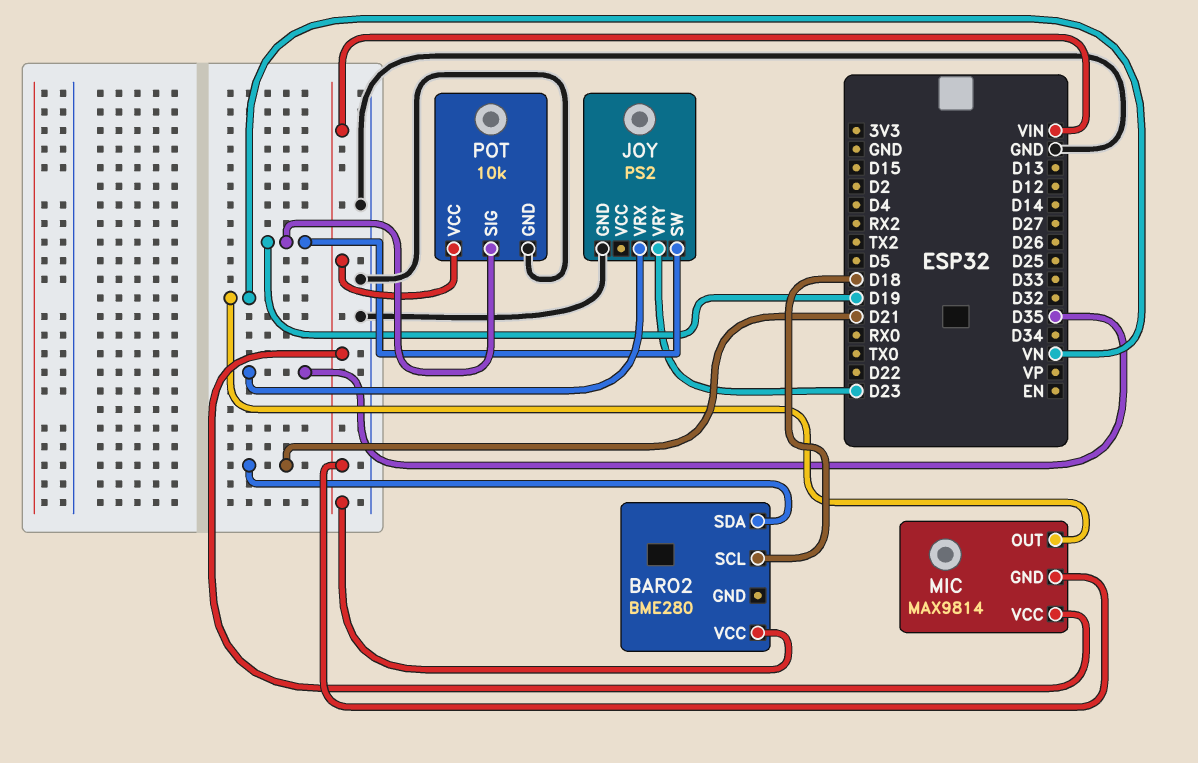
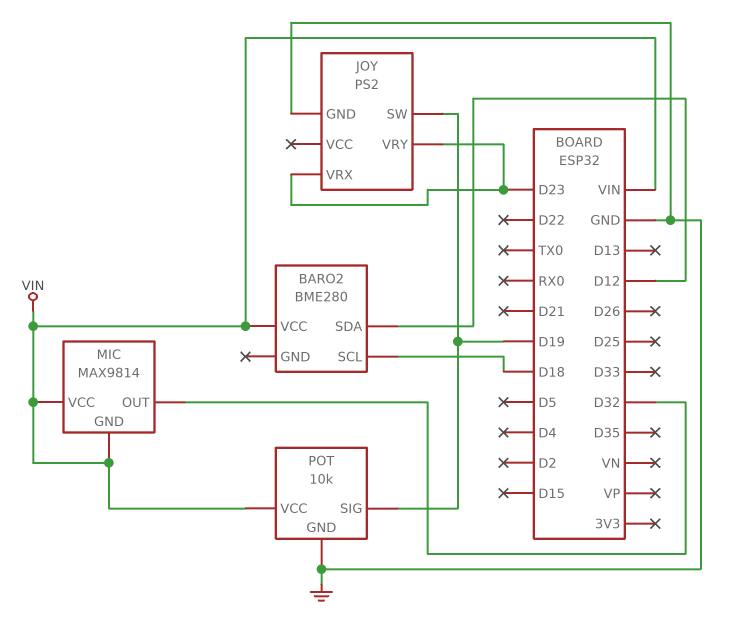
BARO2 pin SDA: D21 -> D12
JOY pin VRX: D35 -> D23
MIC pin OUT: VN -> D32

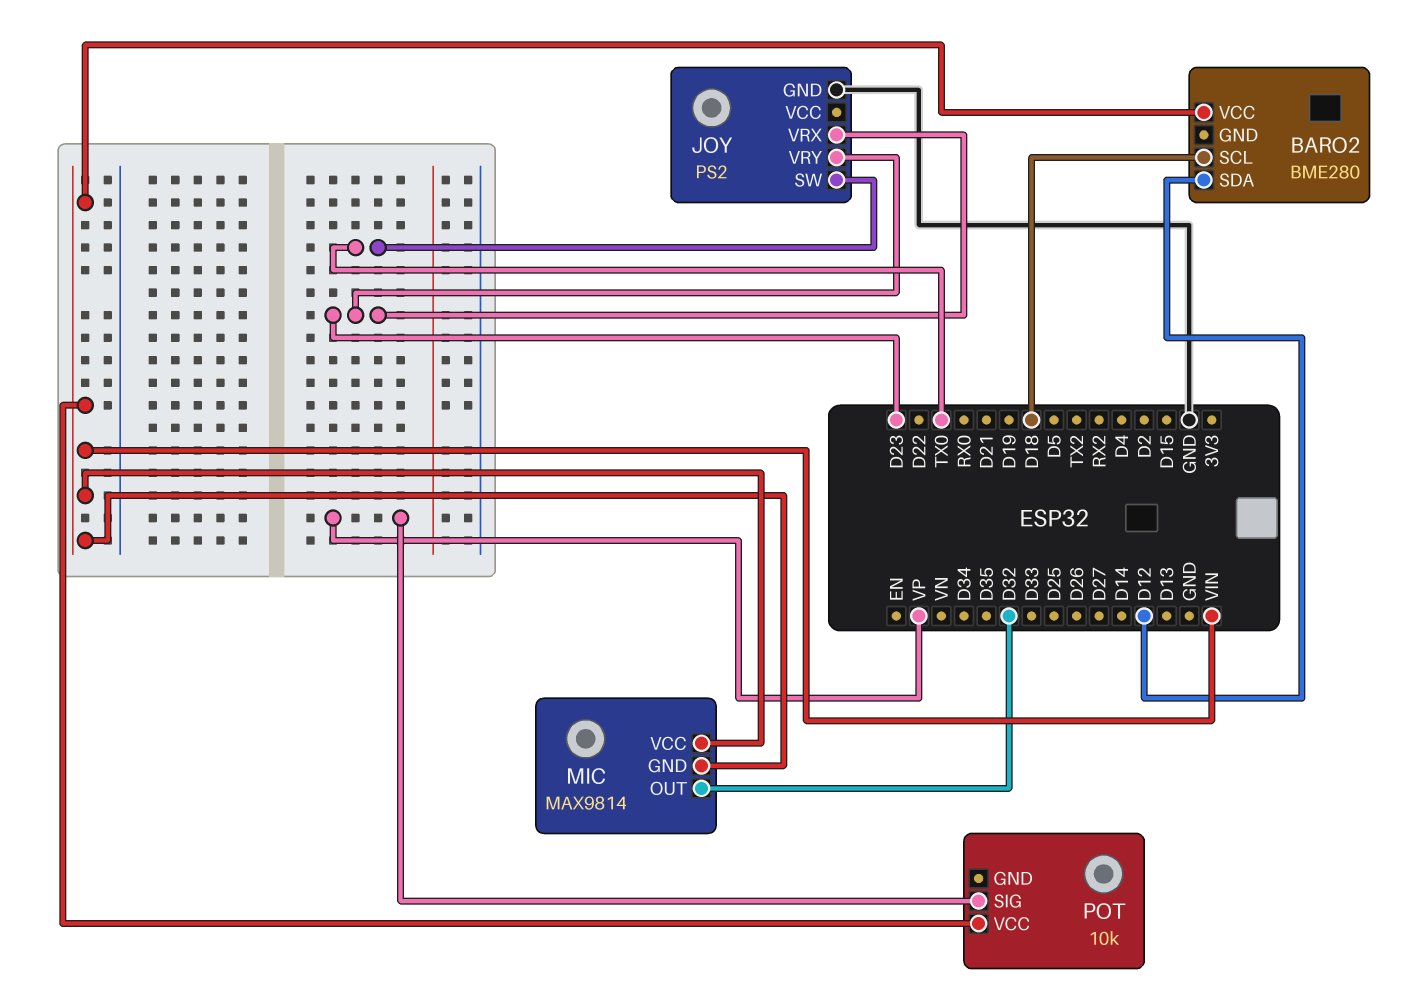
JOY pin SW: D19 -> TX0
POT pin GND: GND -> none
POT pin SIG: D19 -> VP

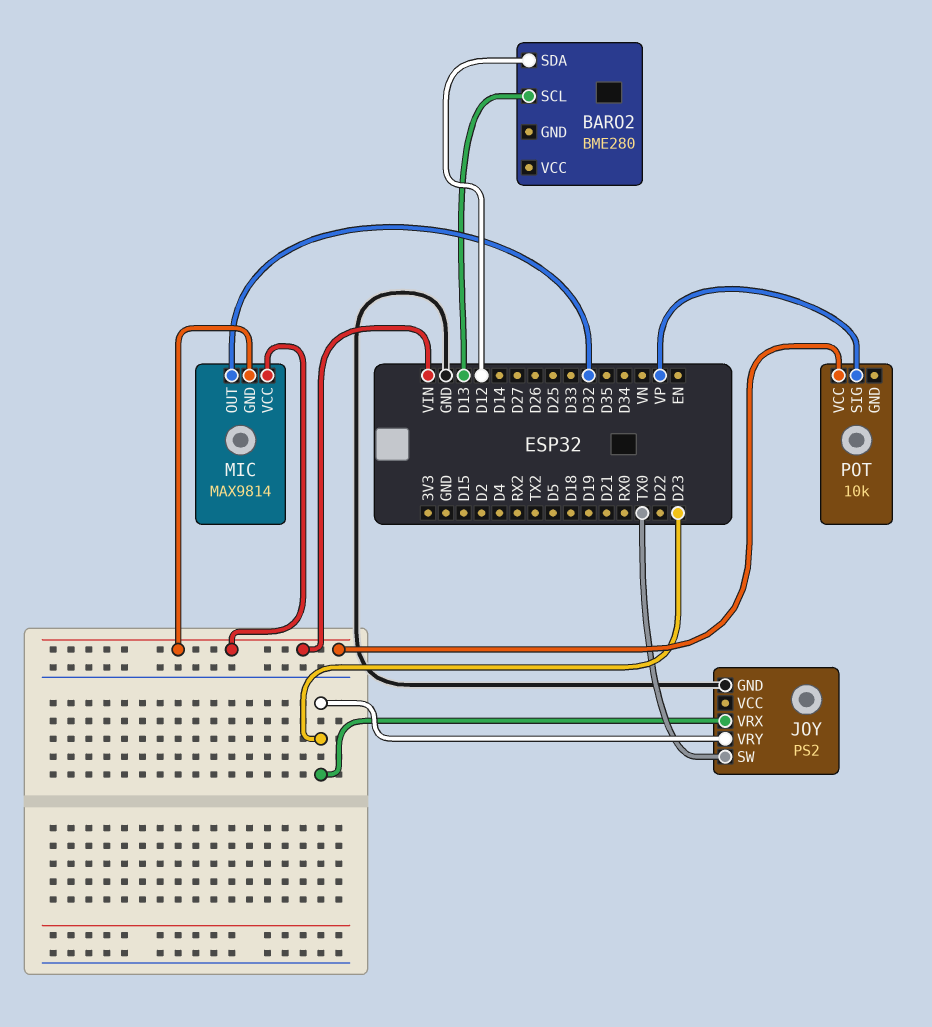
BARO2 pin SCL: D18 -> D13
BARO2 pin VCC: VIN -> none

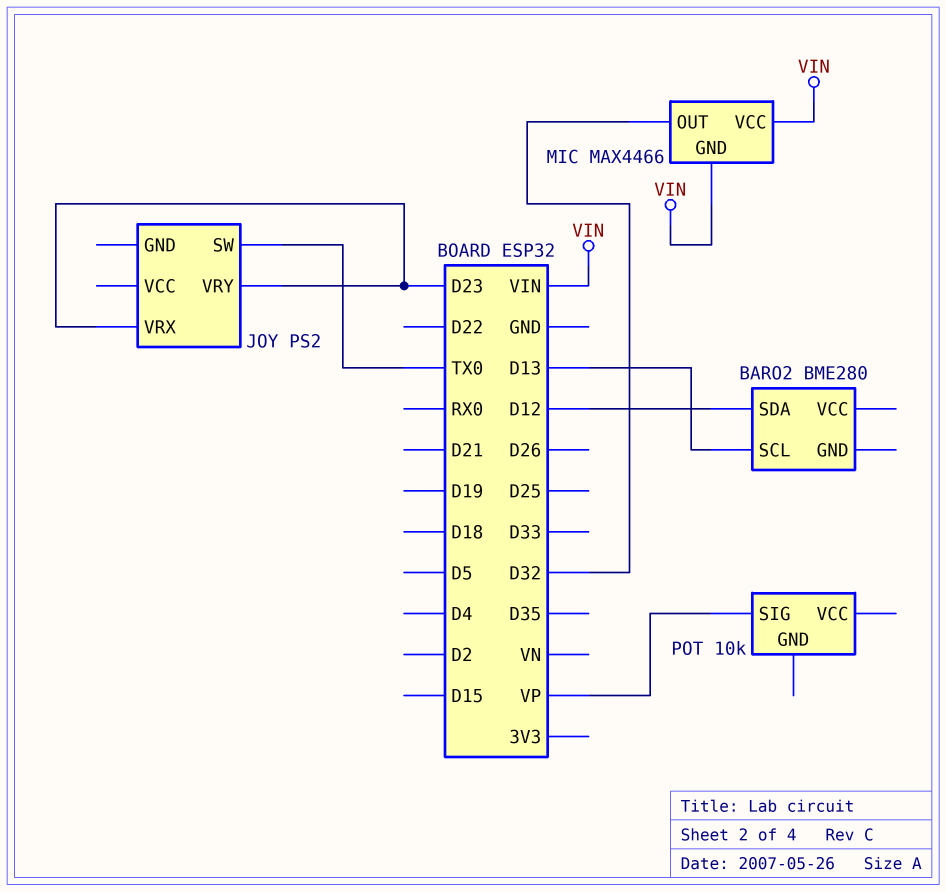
JOY pin GND: GND -> none
MIC: MAX9814 -> MAX4466
POT pin VCC: VIN -> none

